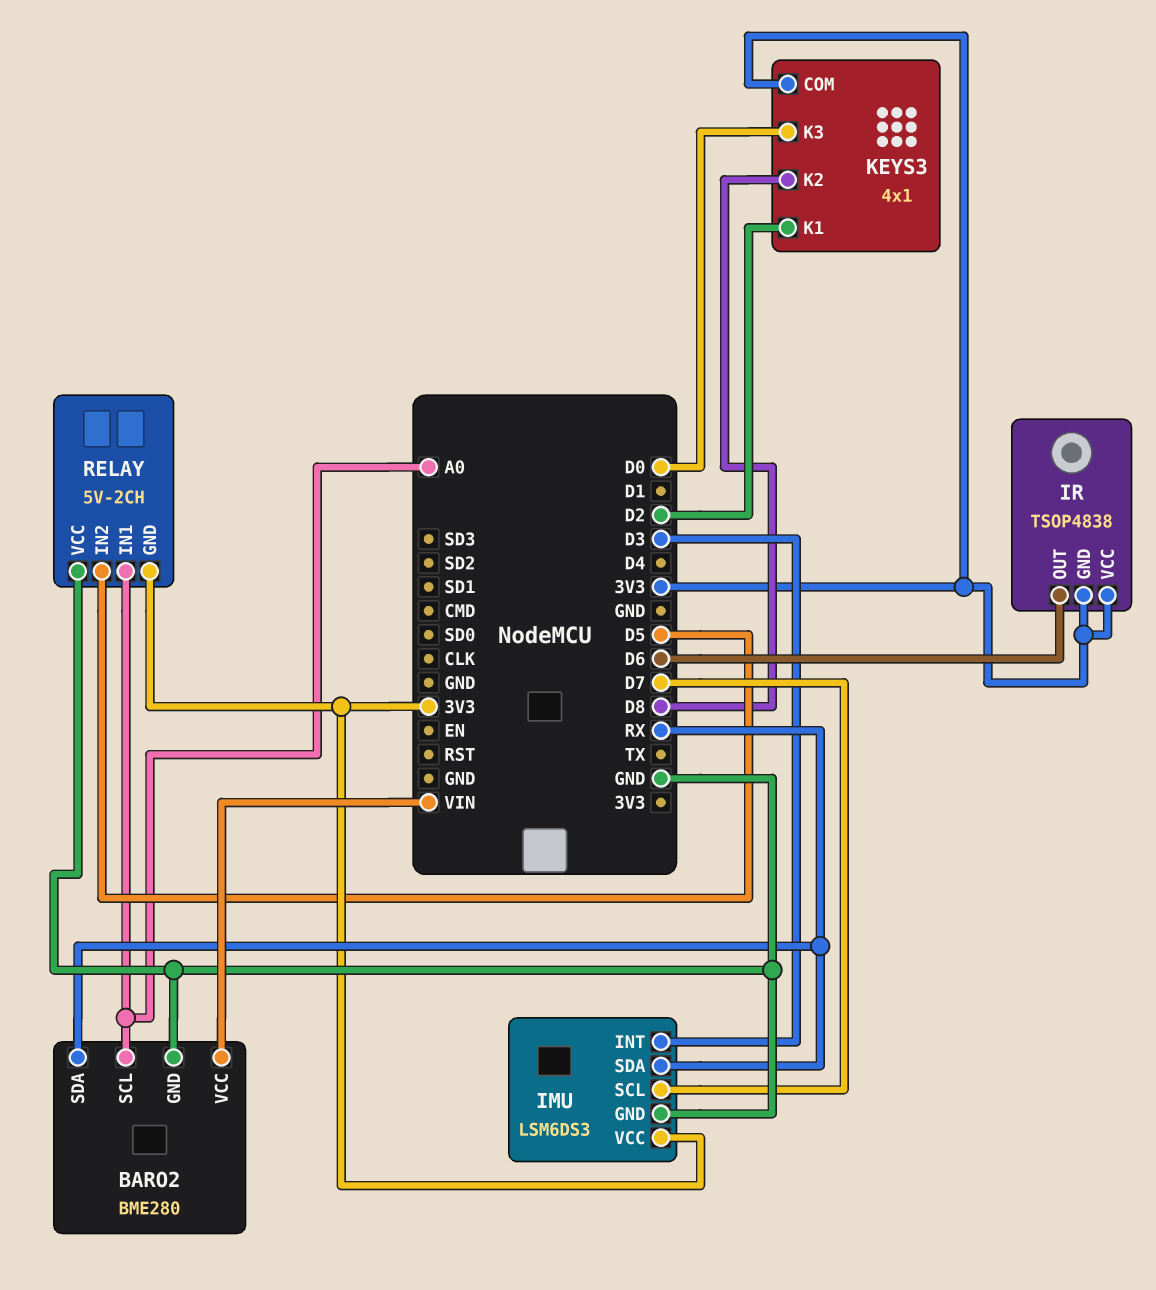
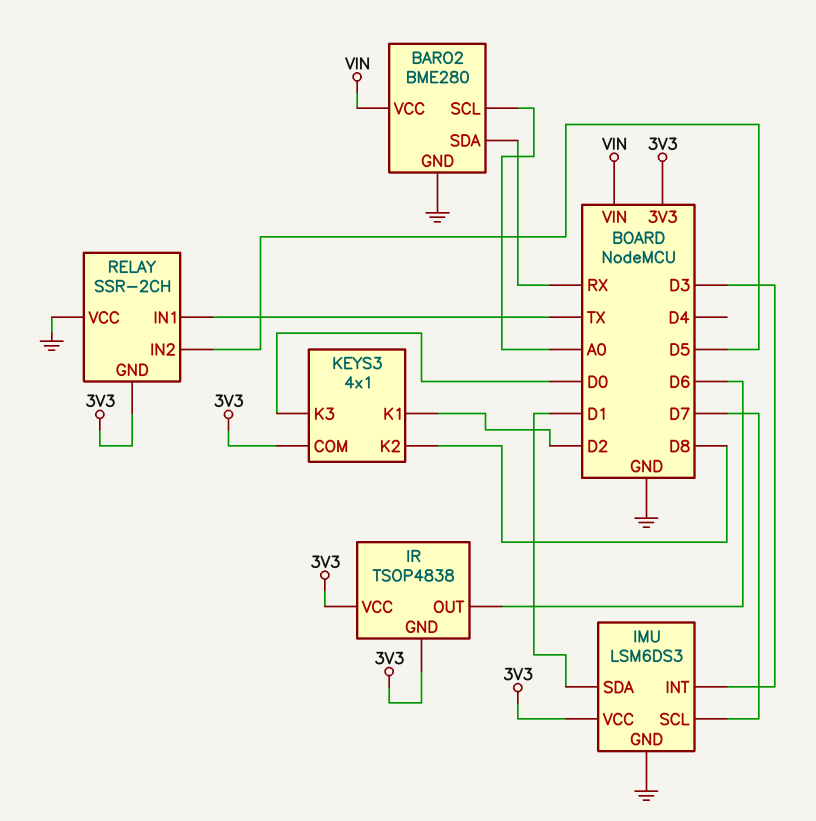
IMU pin SDA: RX -> D1
RELAY: 5V-2CH -> SSR-2CH
RELAY pin IN1: A0 -> TX

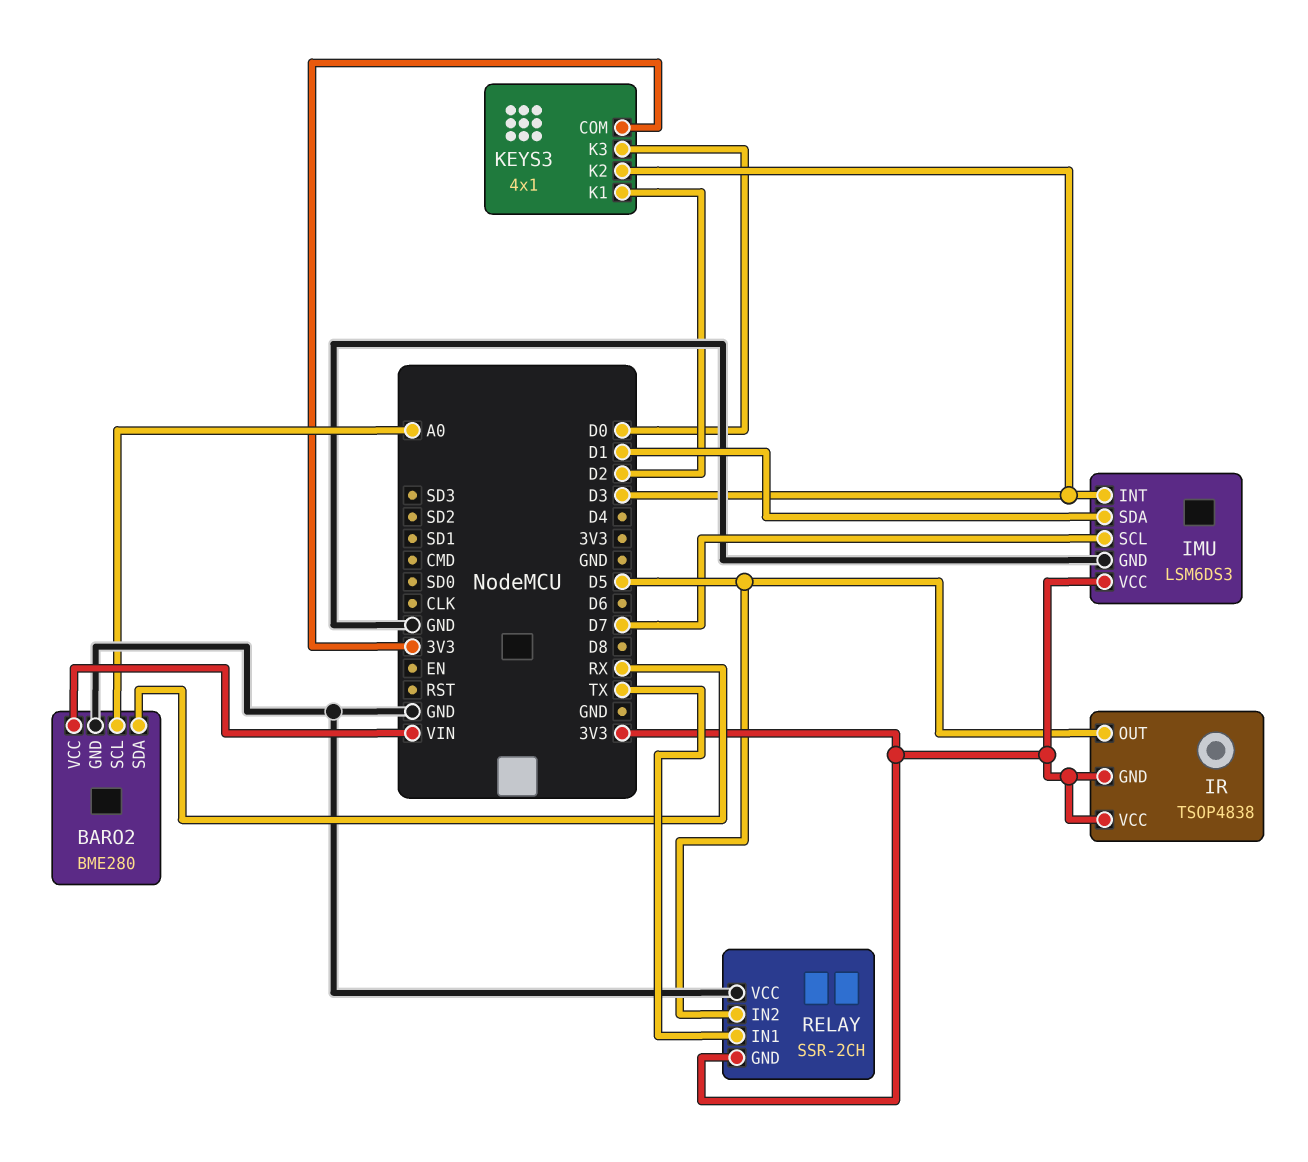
IR pin OUT: D6 -> D5
KEYS3 pin K2: D8 -> D3

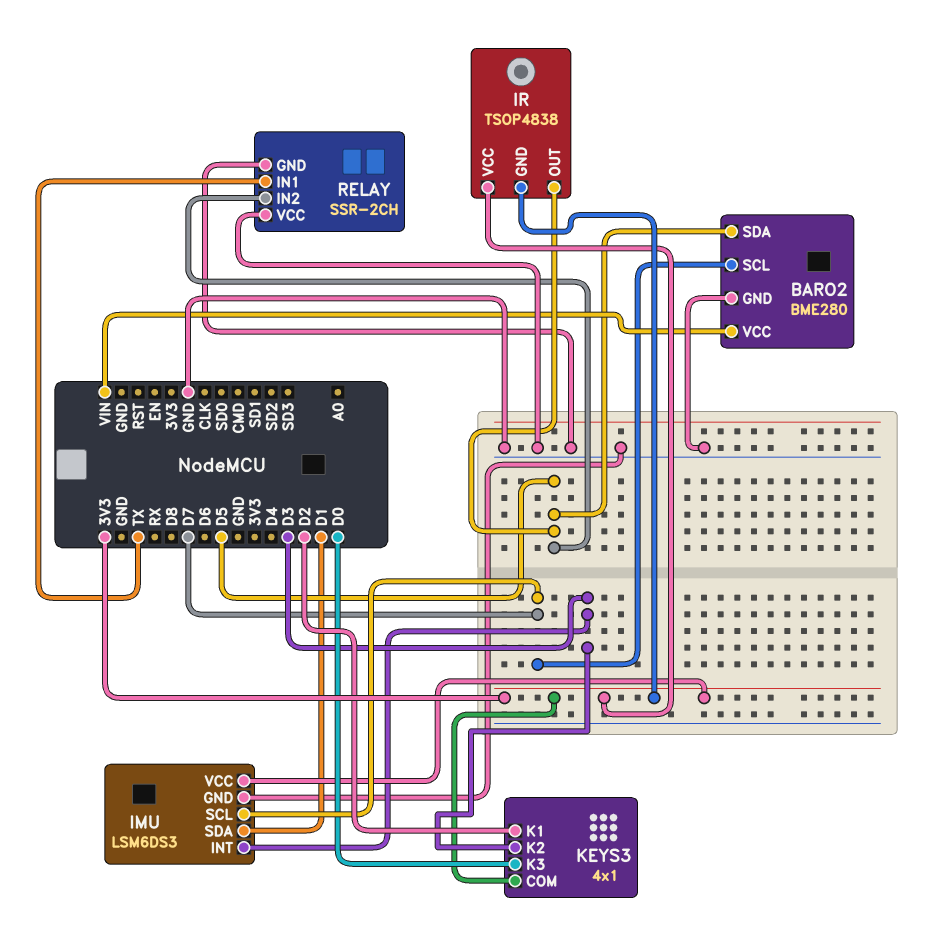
BARO2 pin SCL: A0 -> D7
BARO2 pin SDA: RX -> D5
RELAY pin GND: 3V3 -> GND

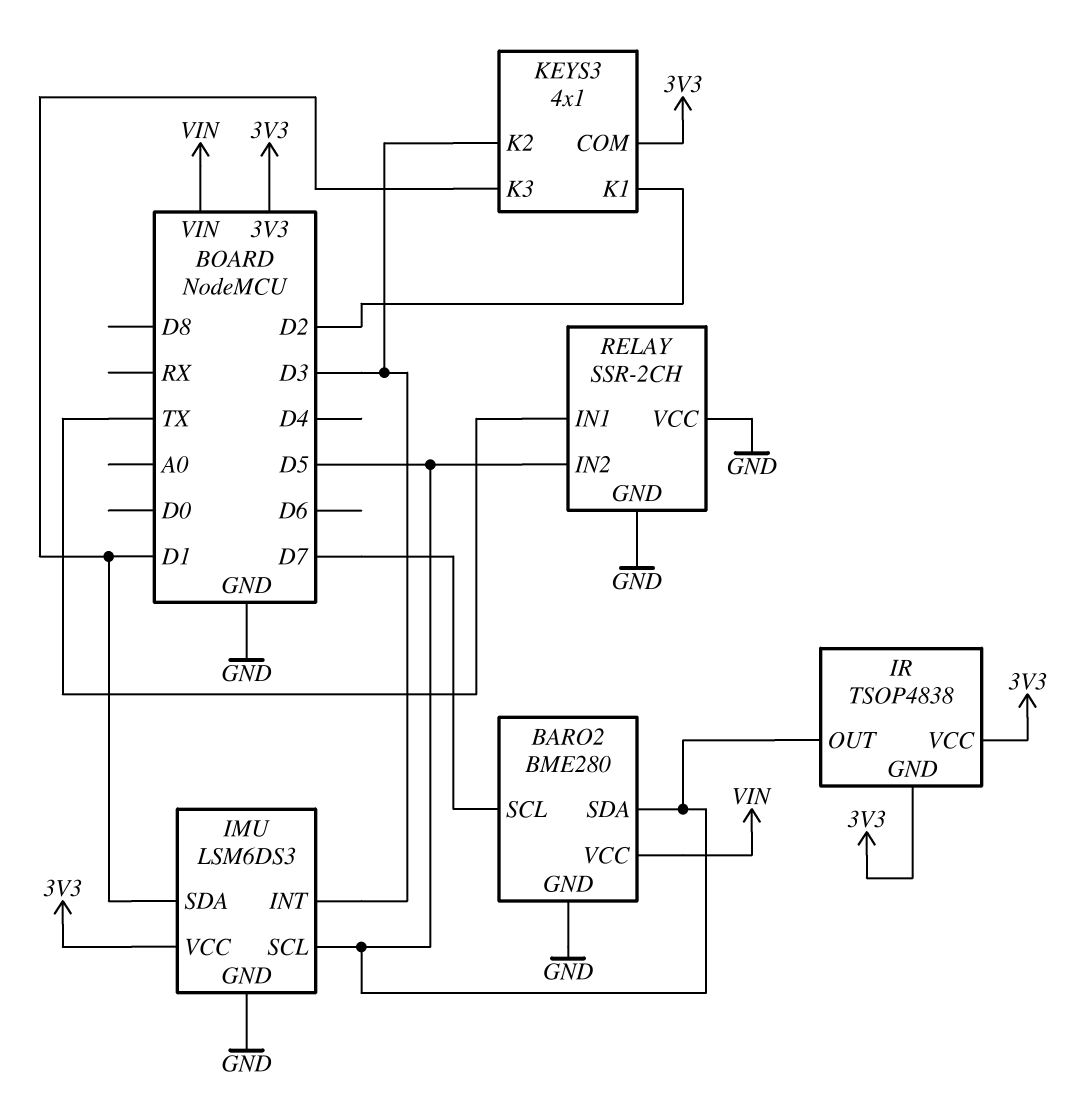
IMU pin SCL: D7 -> D5
KEYS3 pin K3: D0 -> D1

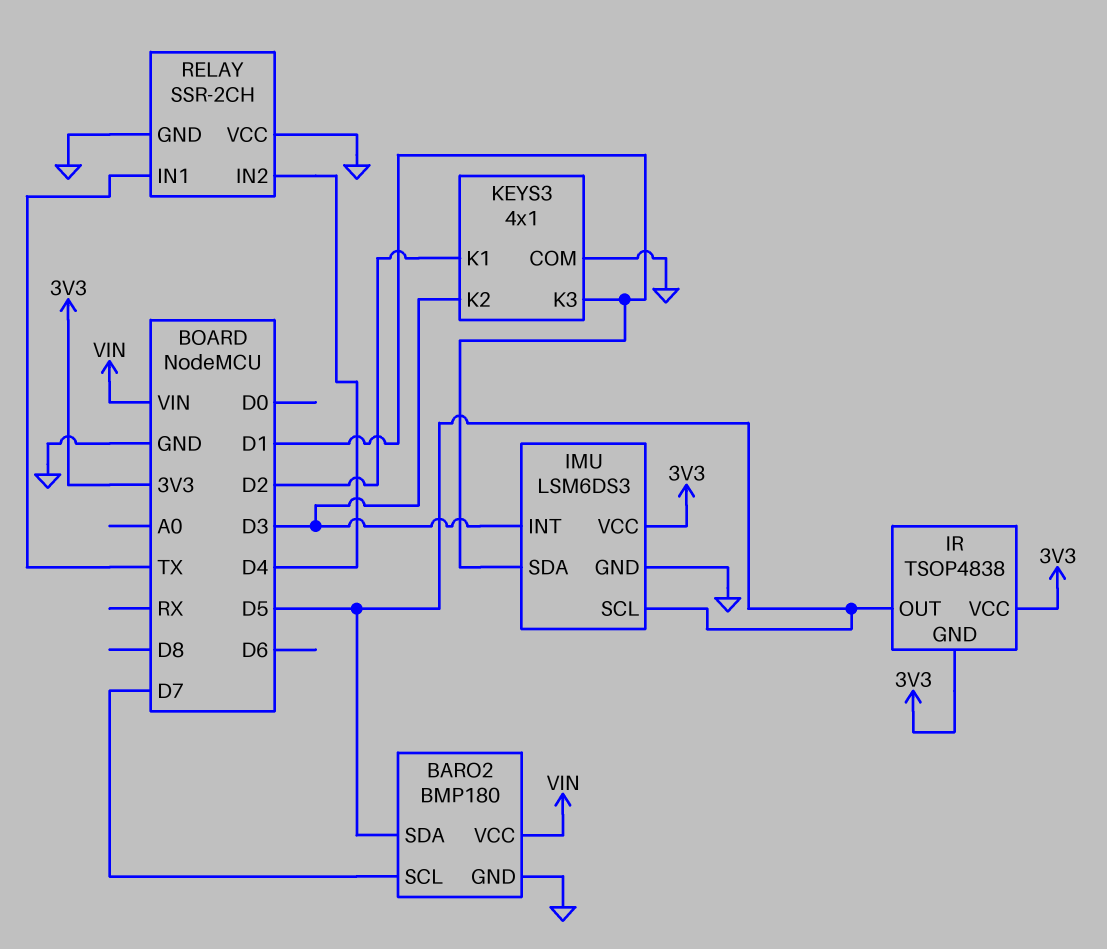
BARO2: BME280 -> BMP180
KEYS3 pin COM: 3V3 -> GND
RELAY pin IN2: D5 -> D4

